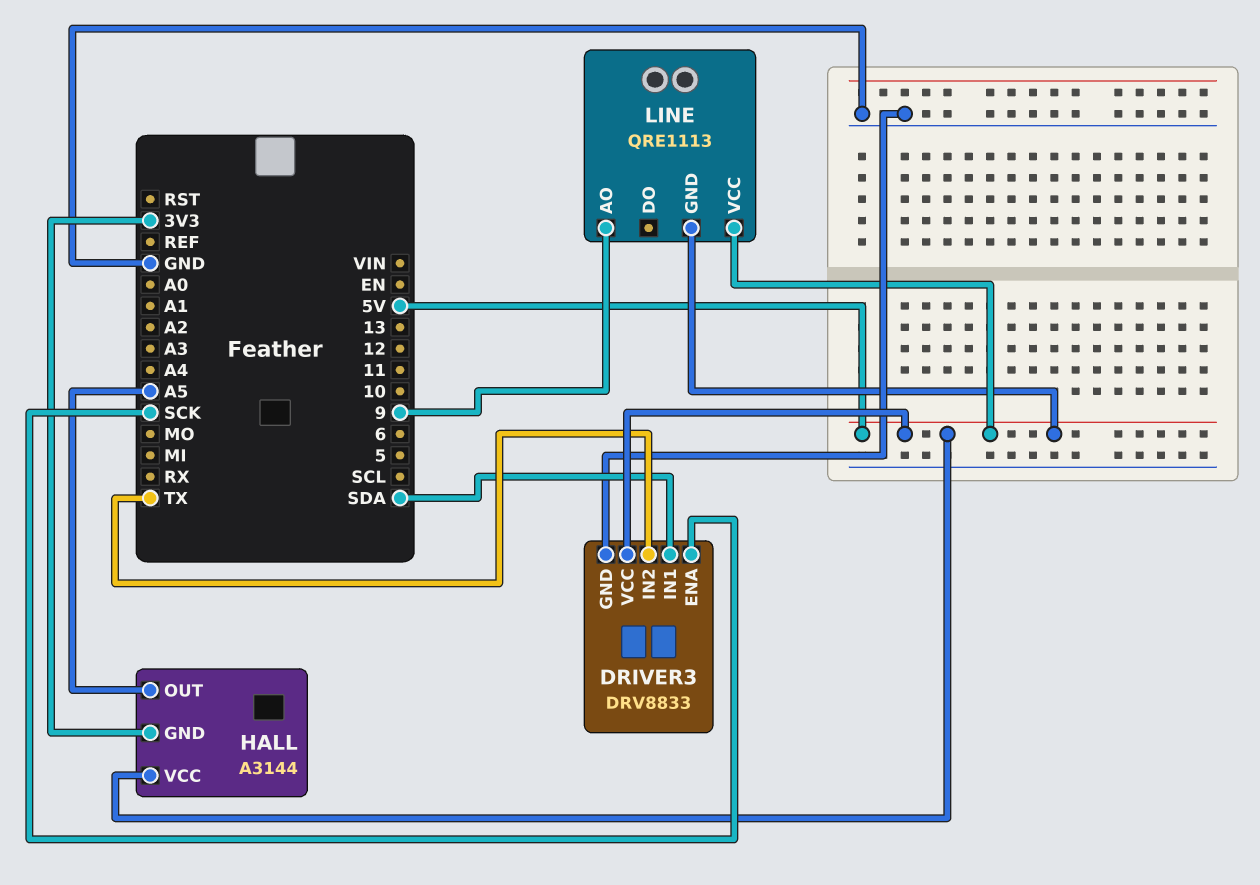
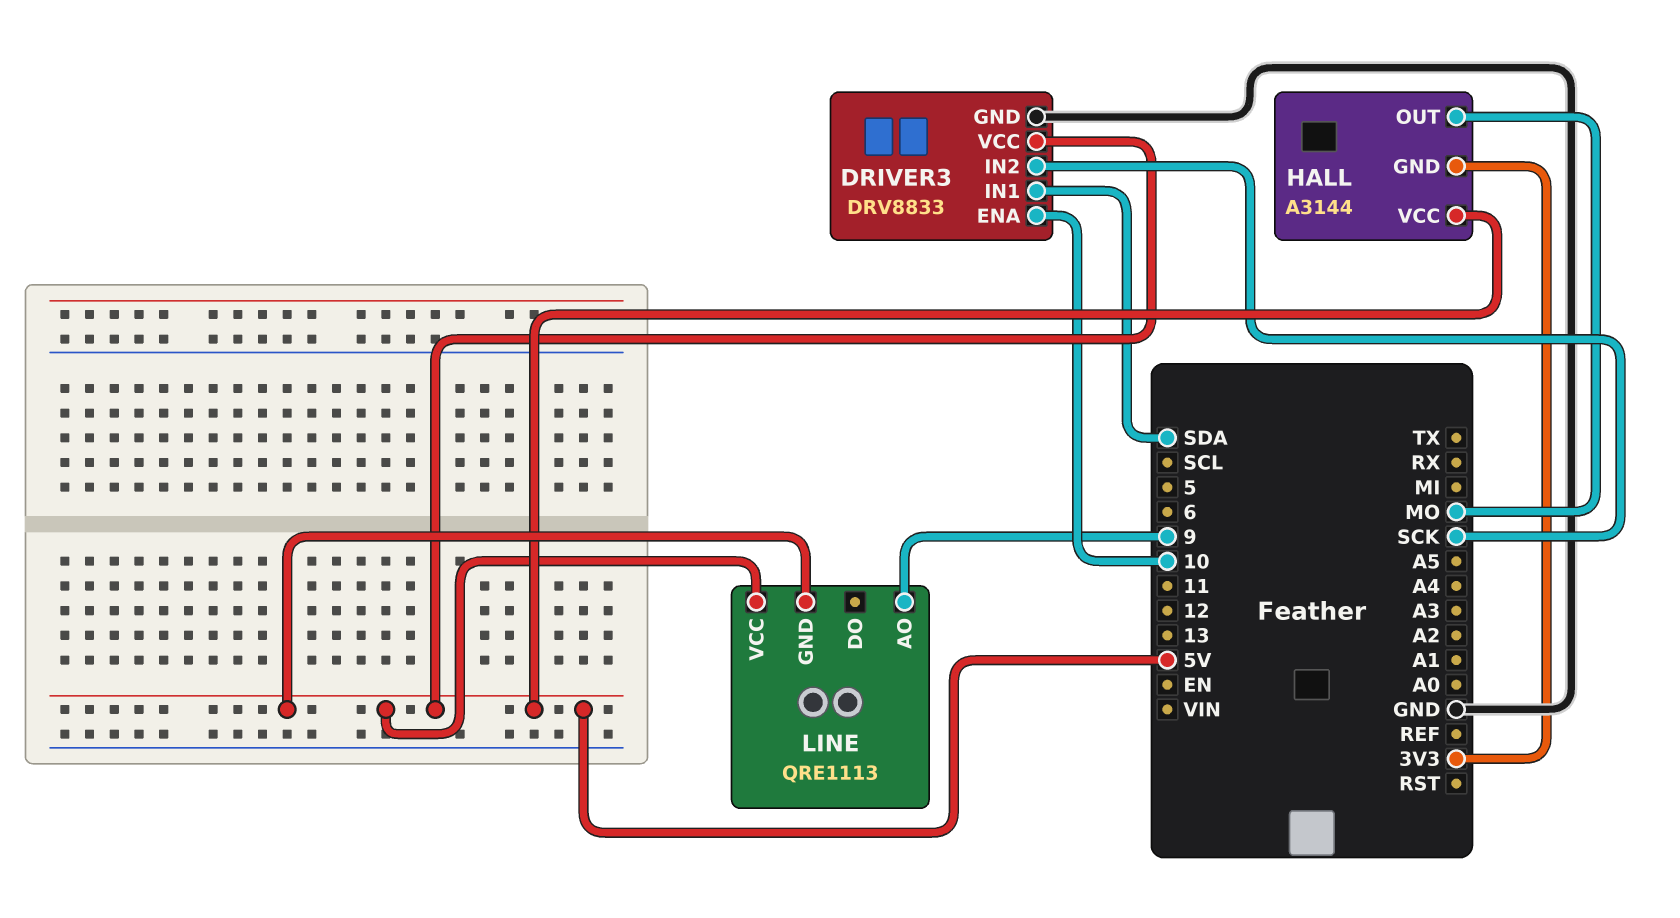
DRIVER3 pin ENA: SCK -> 10
DRIVER3 pin IN2: TX -> SCK
HALL pin OUT: A5 -> MO

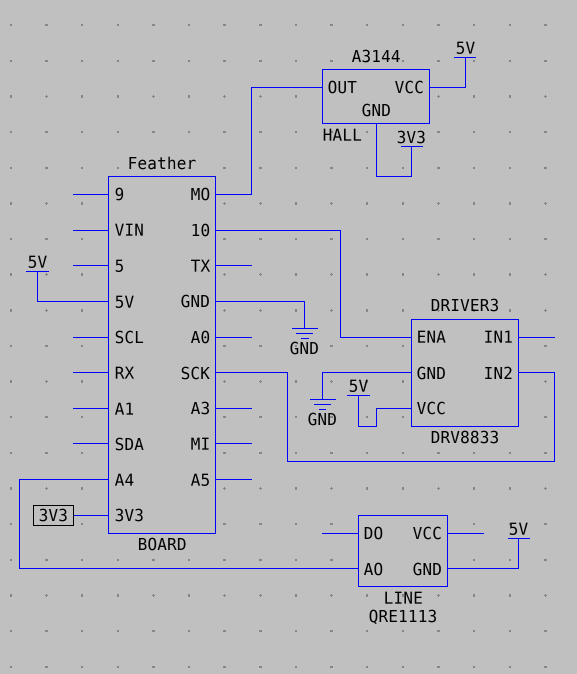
DRIVER3 pin IN1: SDA -> none
LINE pin AO: 9 -> A4
LINE pin VCC: 5V -> none

